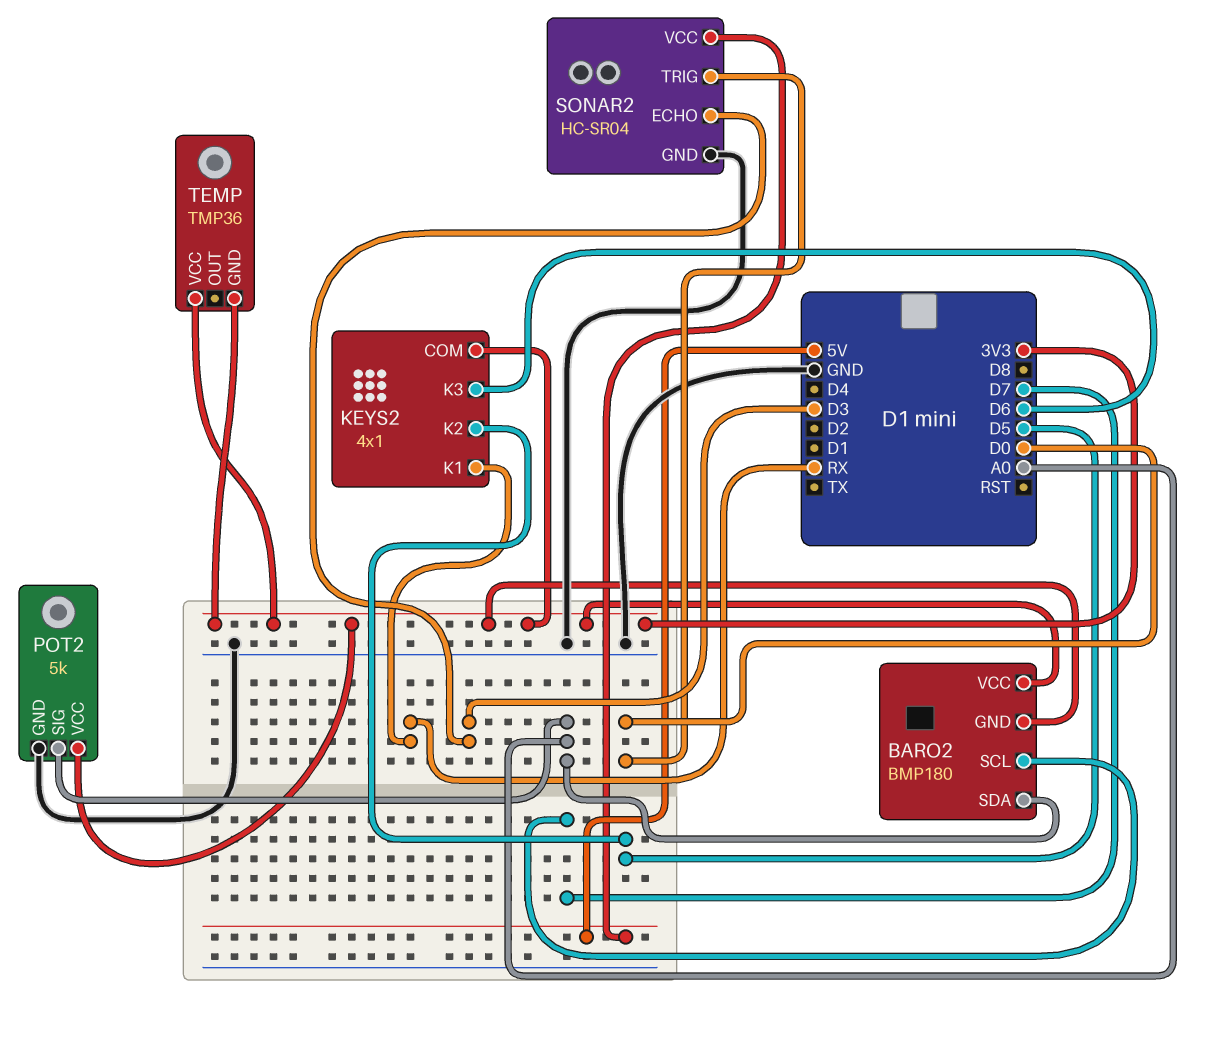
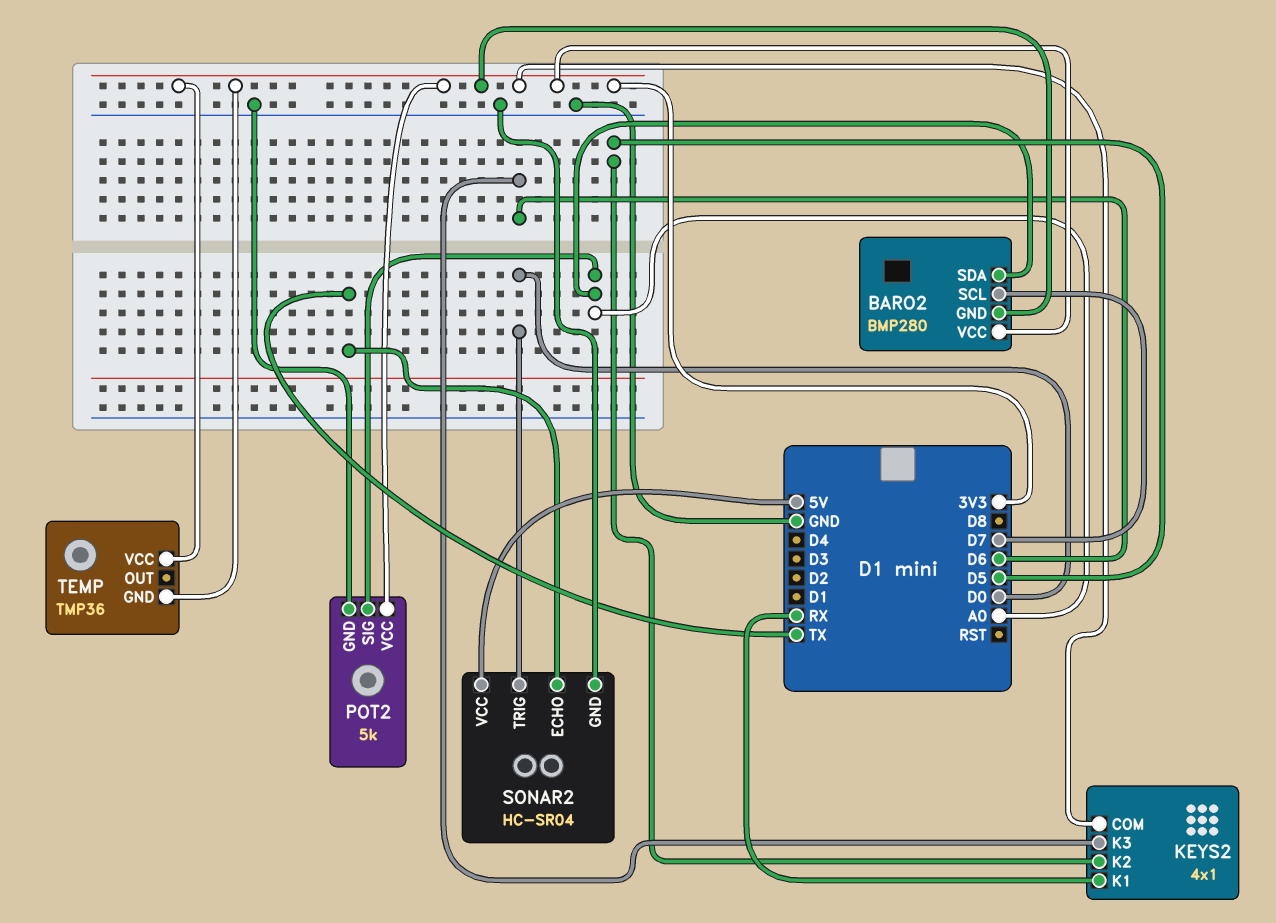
BARO2: BMP180 -> BMP280
SONAR2 pin ECHO: D3 -> TX

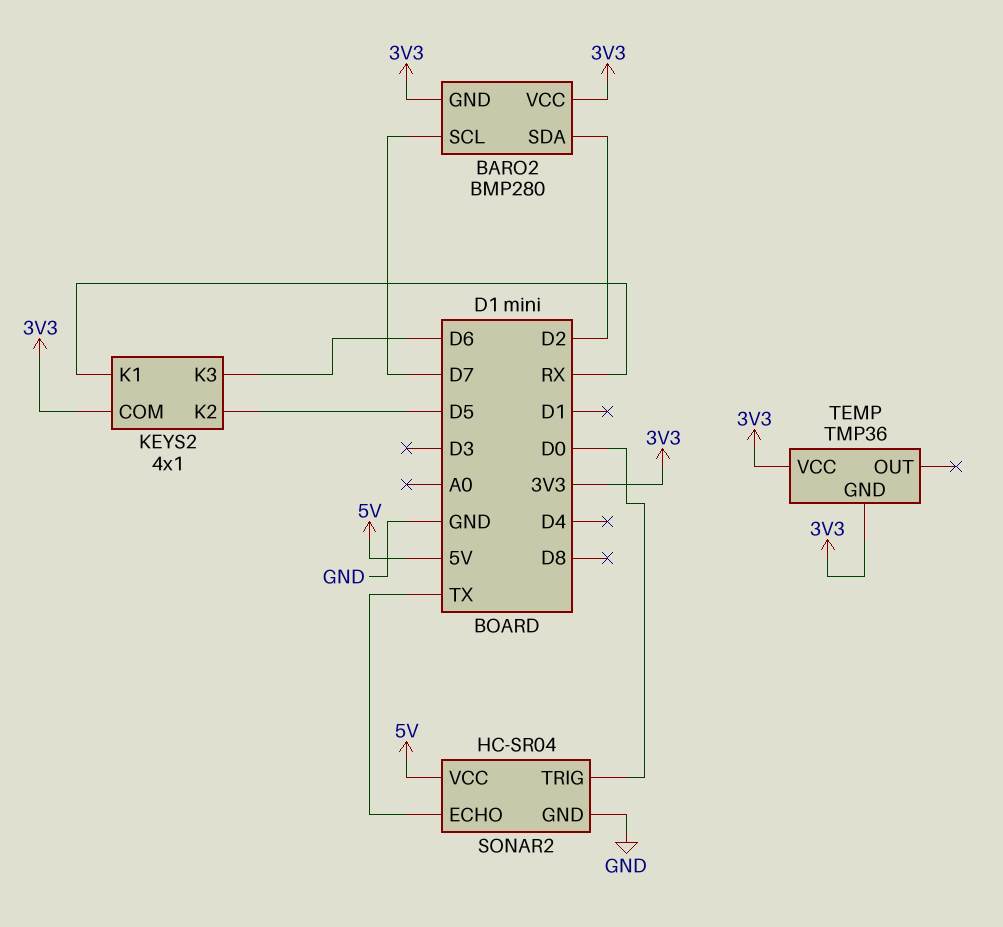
BARO2 pin SDA: A0 -> D2
POT2: 5k -> none
POT2 pin GND: GND -> none
POT2 pin SIG: A0 -> none
POT2 pin VCC: 3V3 -> none

